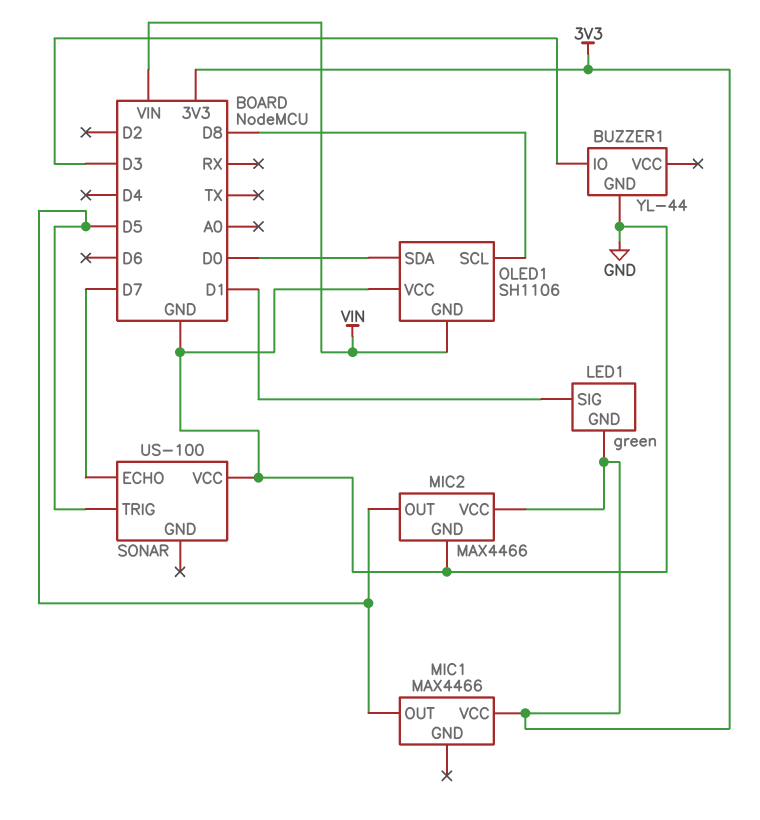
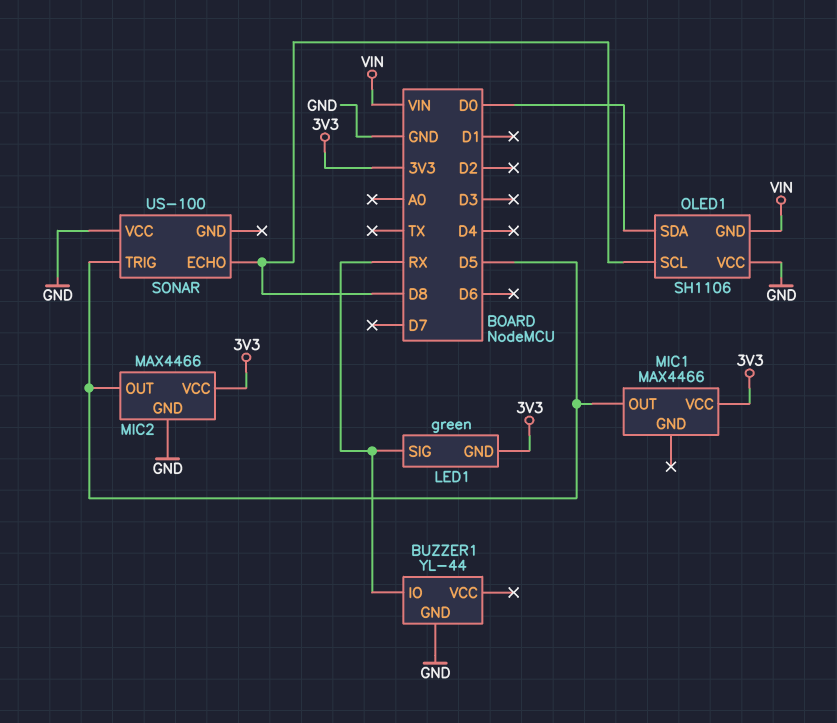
BUZZER1 pin IO: D3 -> RX
LED1 pin SIG: D1 -> RX
SONAR pin ECHO: D7 -> D8

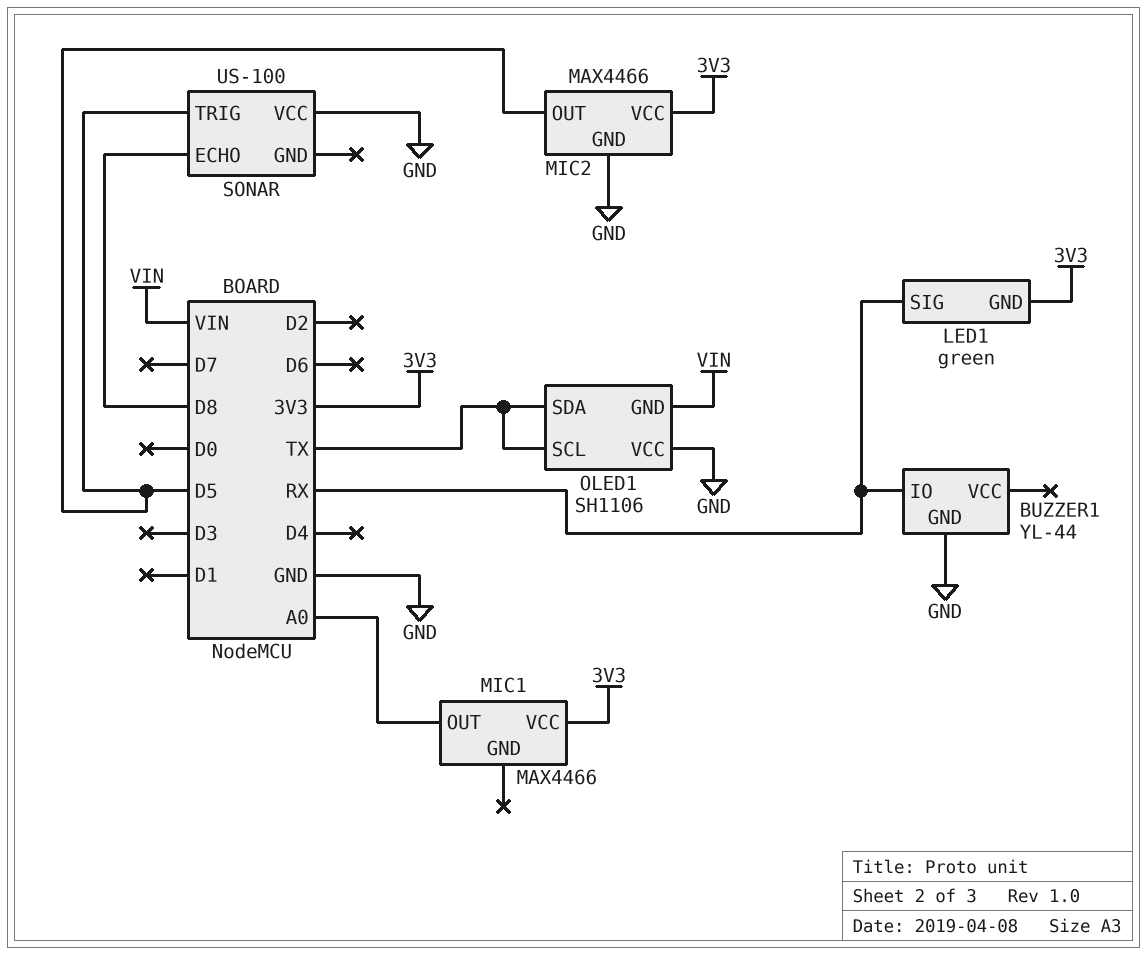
MIC1 pin OUT: D5 -> A0
OLED1 pin SCL: D8 -> TX
OLED1 pin SDA: D0 -> TX

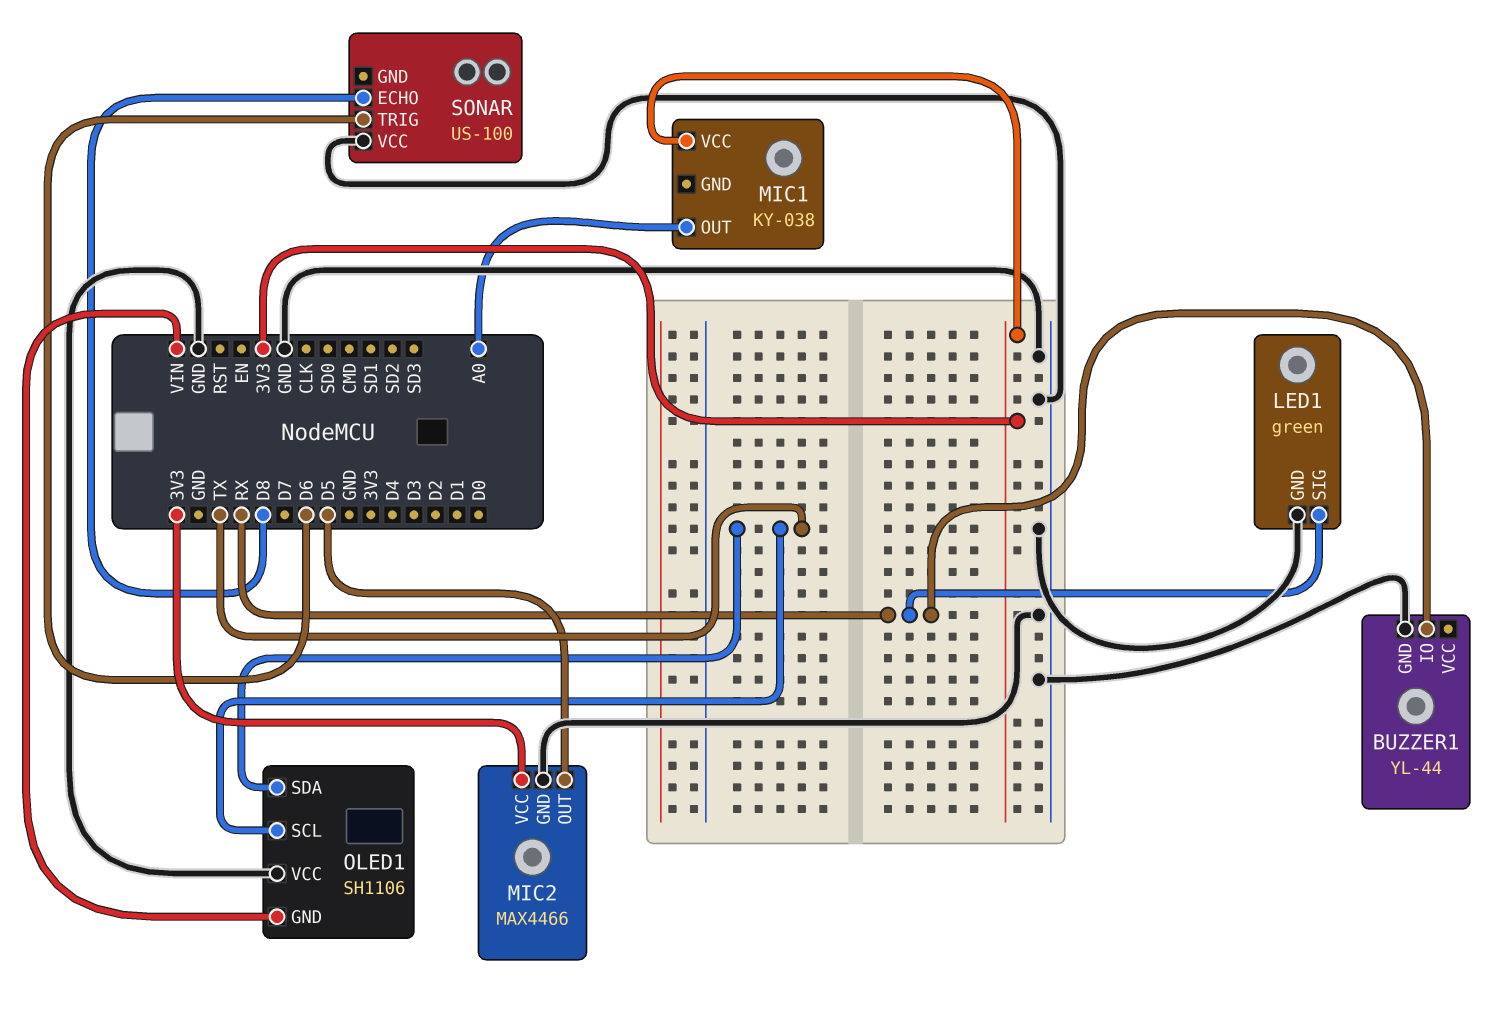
LED1 pin GND: 3V3 -> GND
MIC1: MAX4466 -> KY-038
SONAR pin TRIG: D5 -> D6

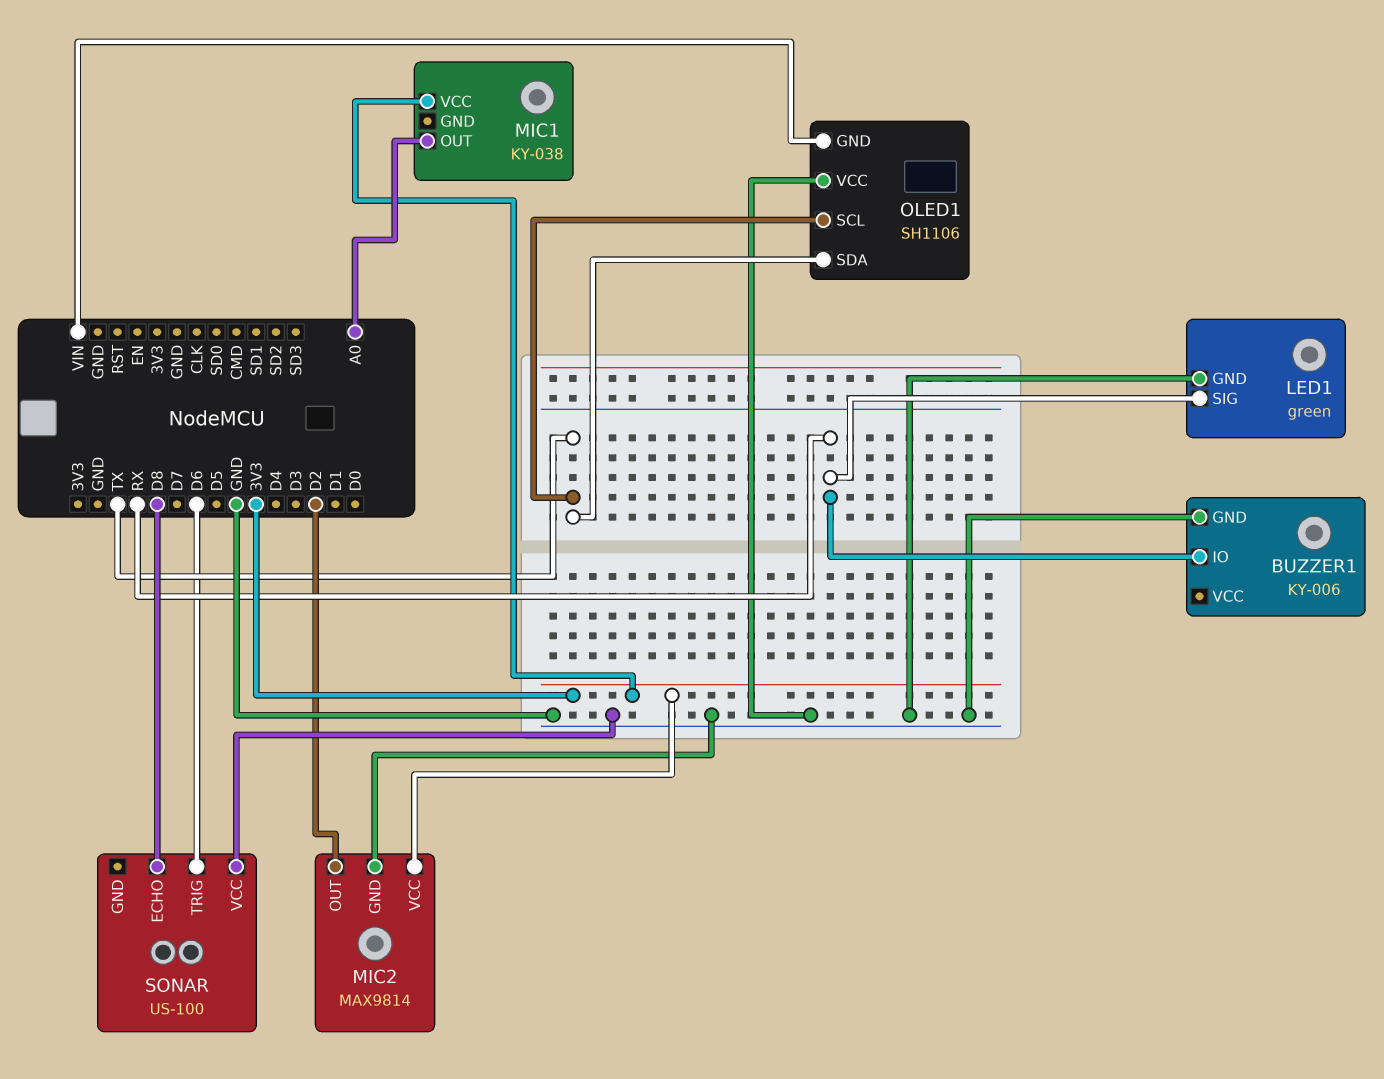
BUZZER1: YL-44 -> KY-006
MIC2: MAX4466 -> MAX9814
MIC2 pin OUT: D5 -> D2

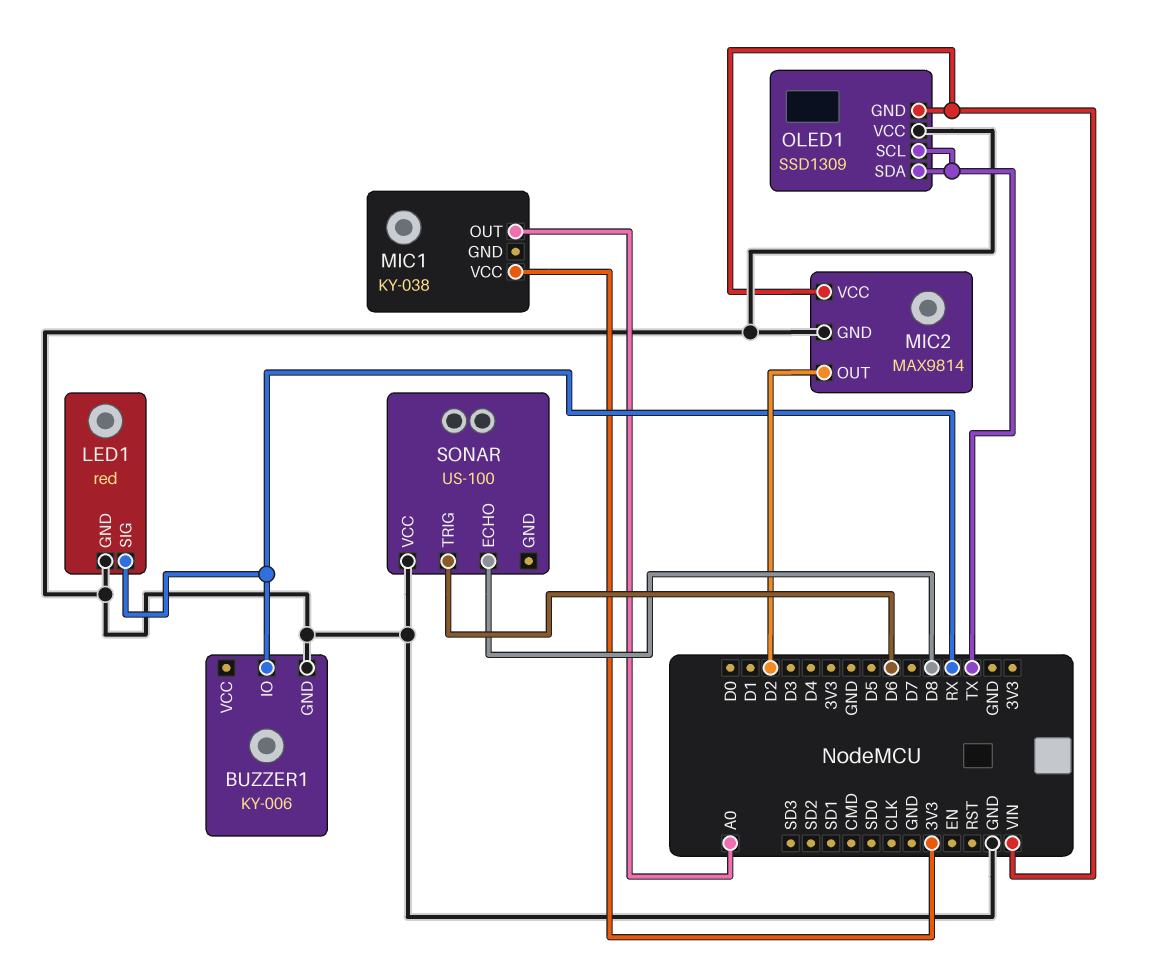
LED1: green -> red
MIC2 pin VCC: 3V3 -> VIN
OLED1: SH1106 -> SSD1309

